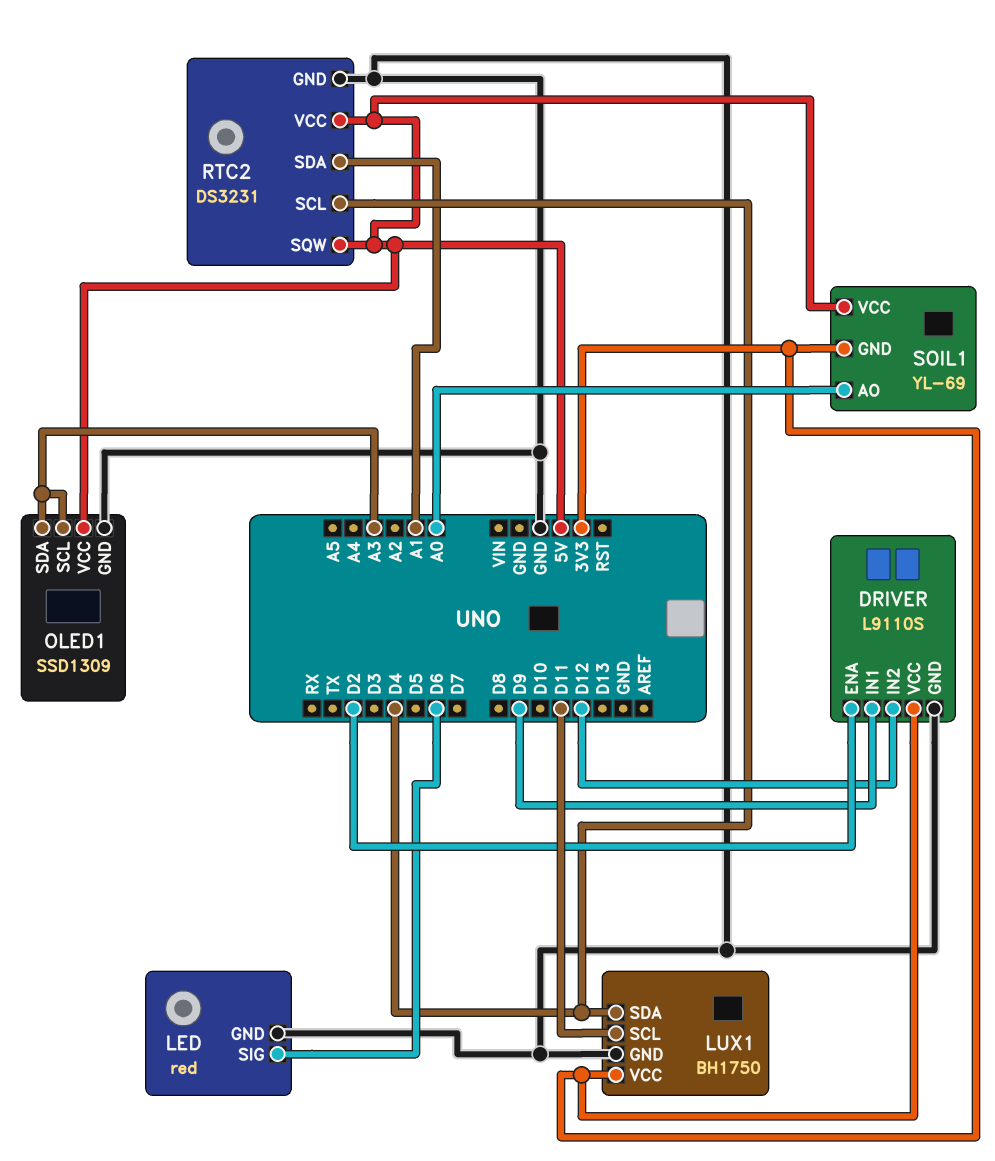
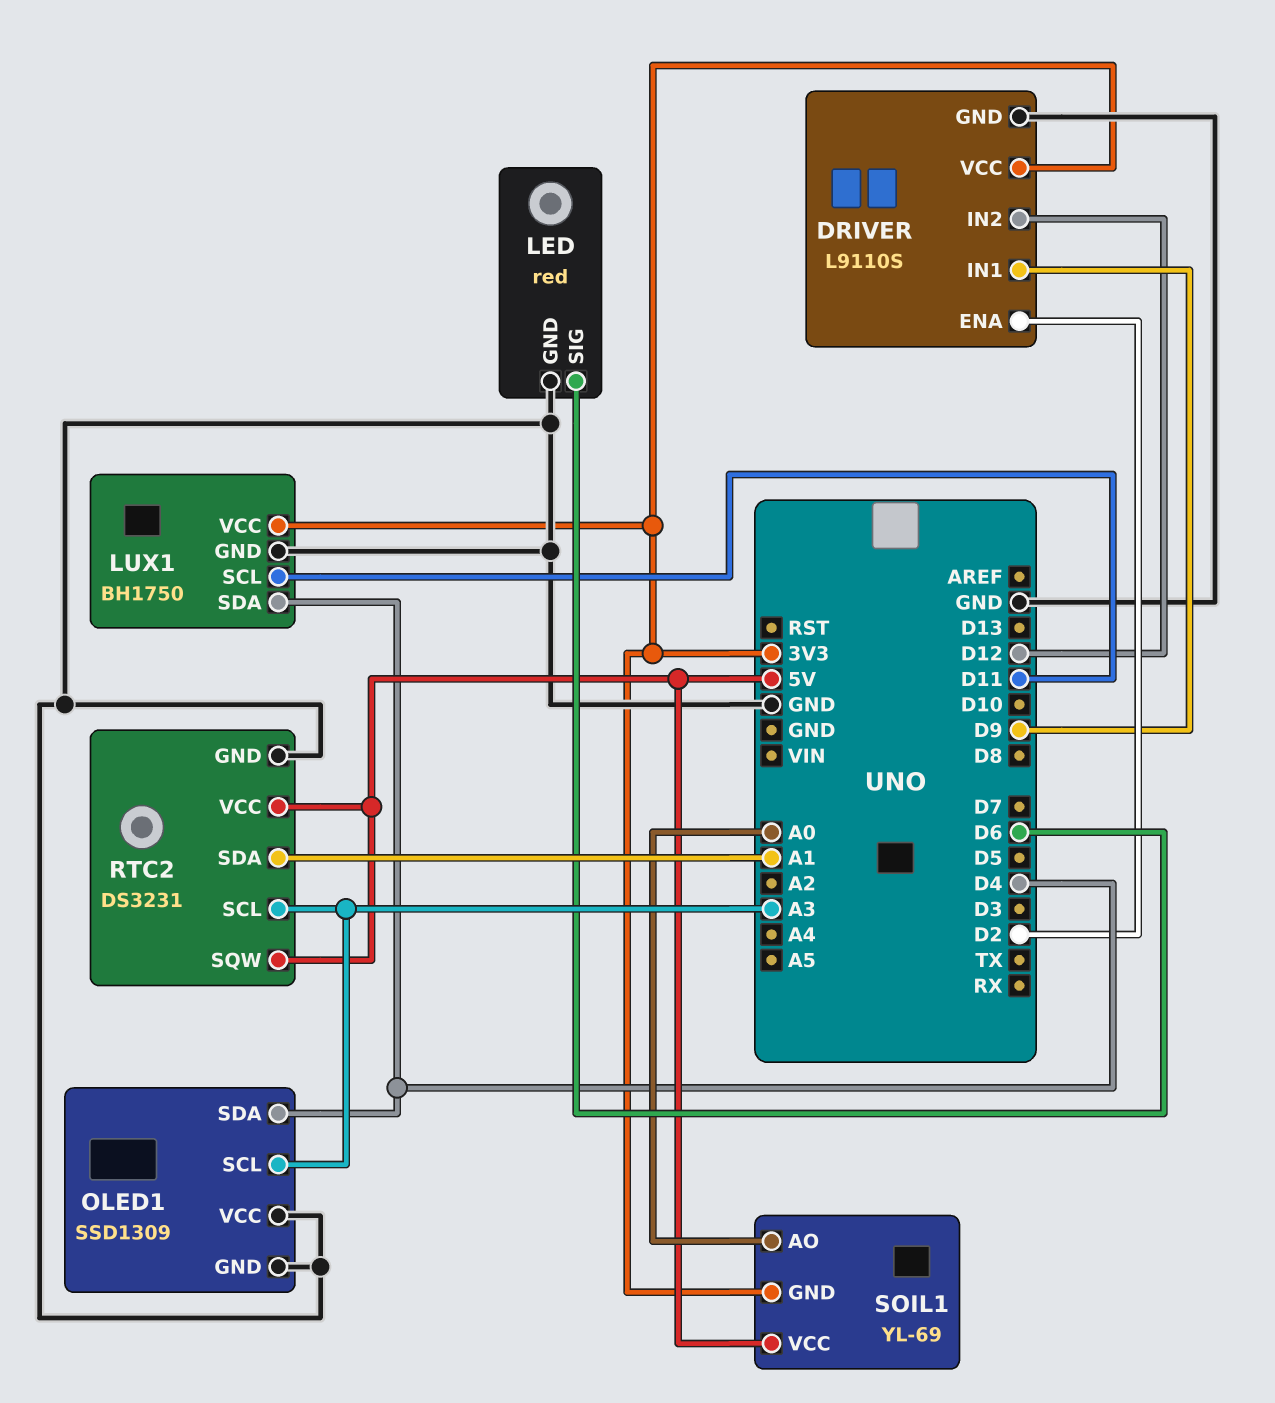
OLED1 pin SDA: A3 -> D4
OLED1 pin VCC: 5V -> GND
RTC2 pin SCL: D4 -> A3

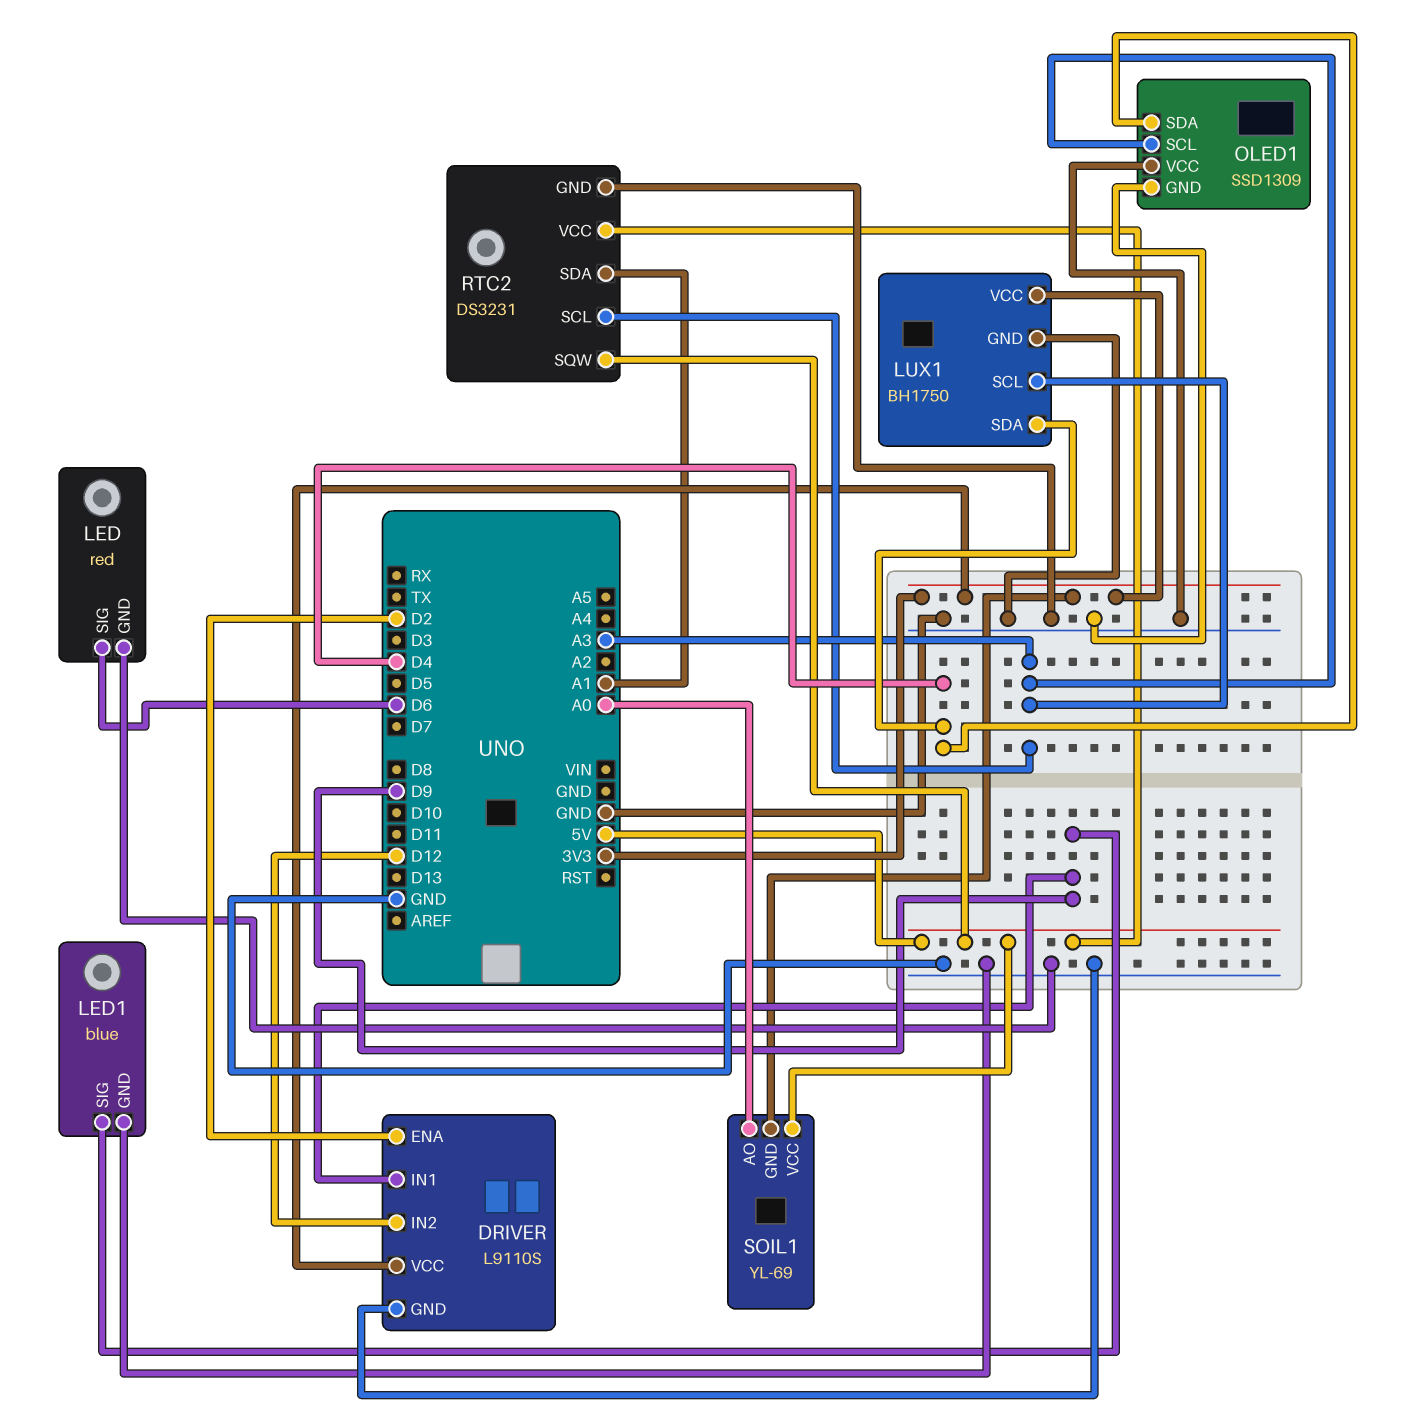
LED1: none -> blue
LED1 pin GND: none -> GND
LED1 pin SIG: none -> D9
LUX1 pin SCL: D11 -> A3

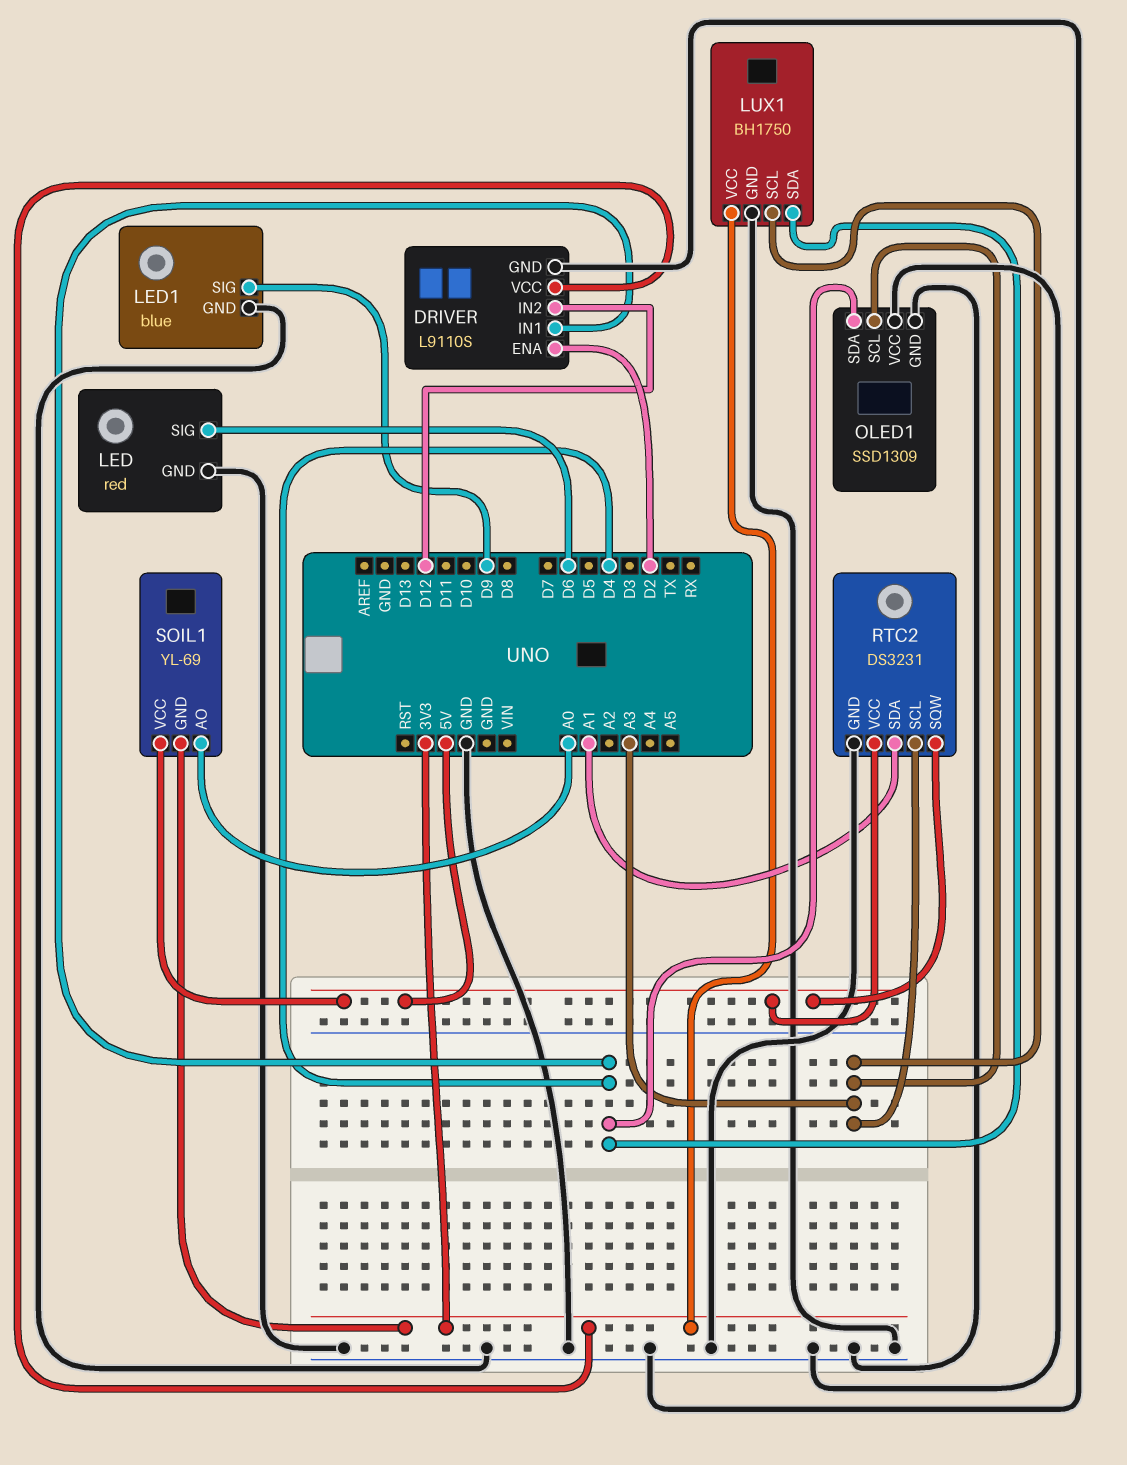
DRIVER pin IN1: D9 -> D4

